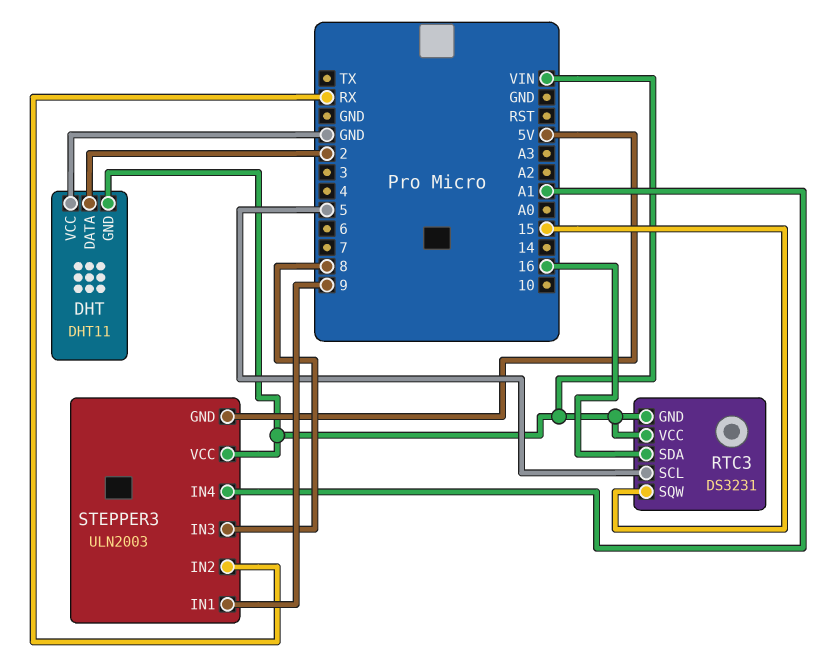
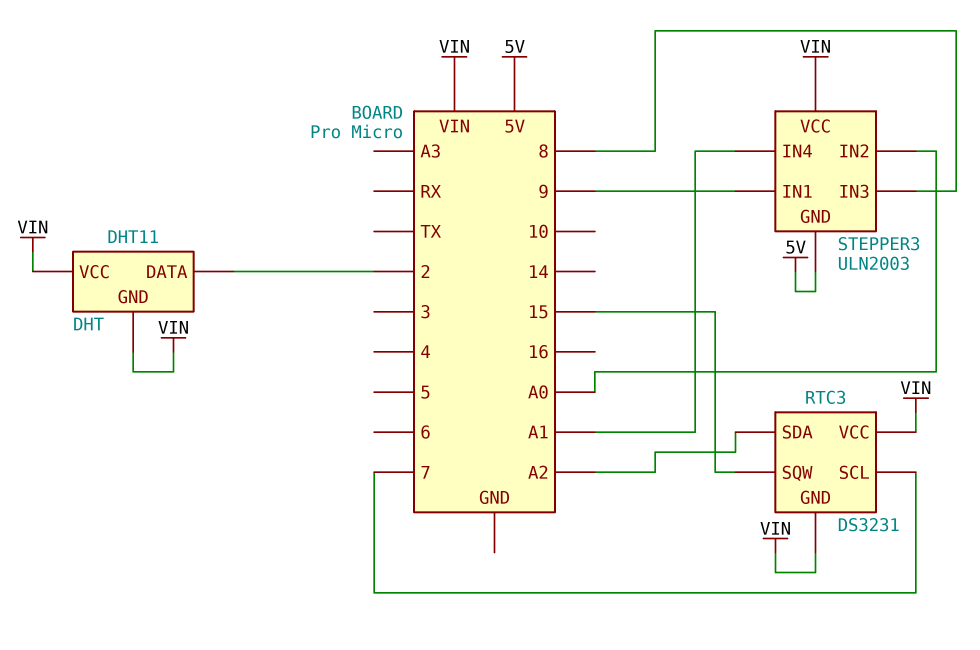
DHT pin VCC: GND -> VIN
RTC3 pin SCL: 5 -> 7
RTC3 pin SDA: 16 -> A2
STEPPER3 pin IN2: RX -> A0

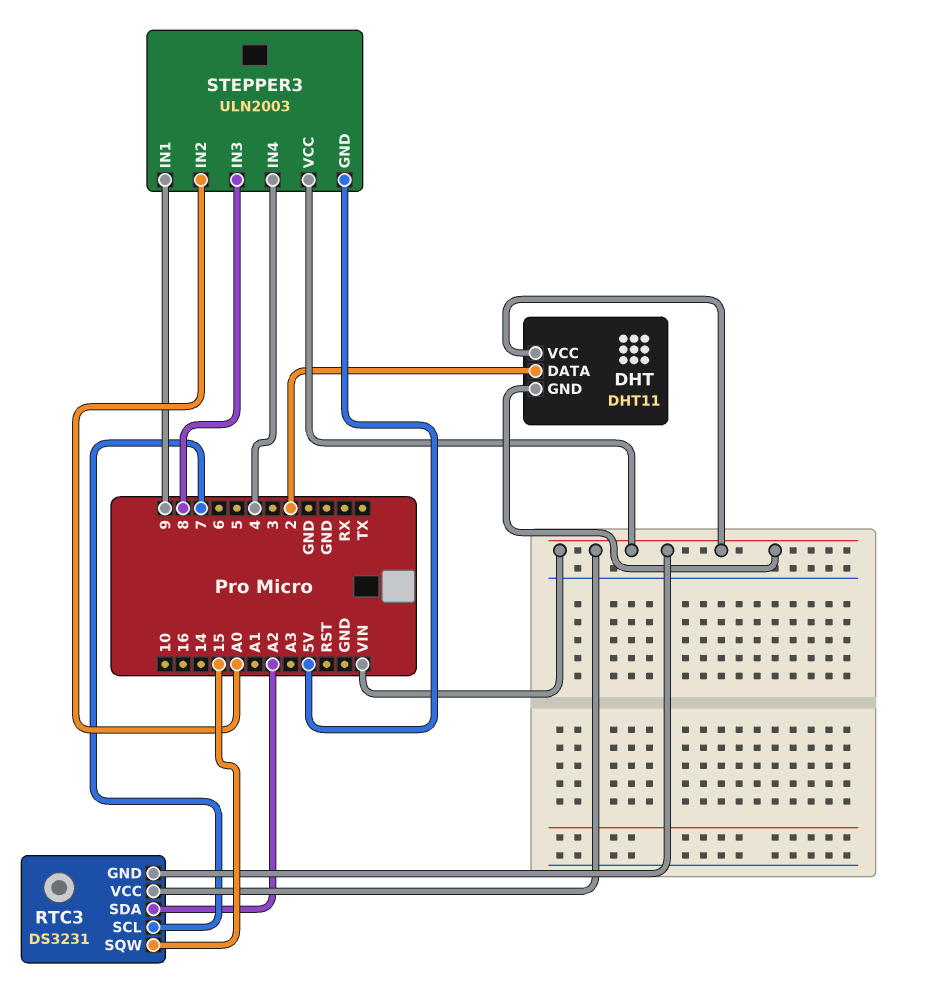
STEPPER3 pin IN4: A1 -> 4

